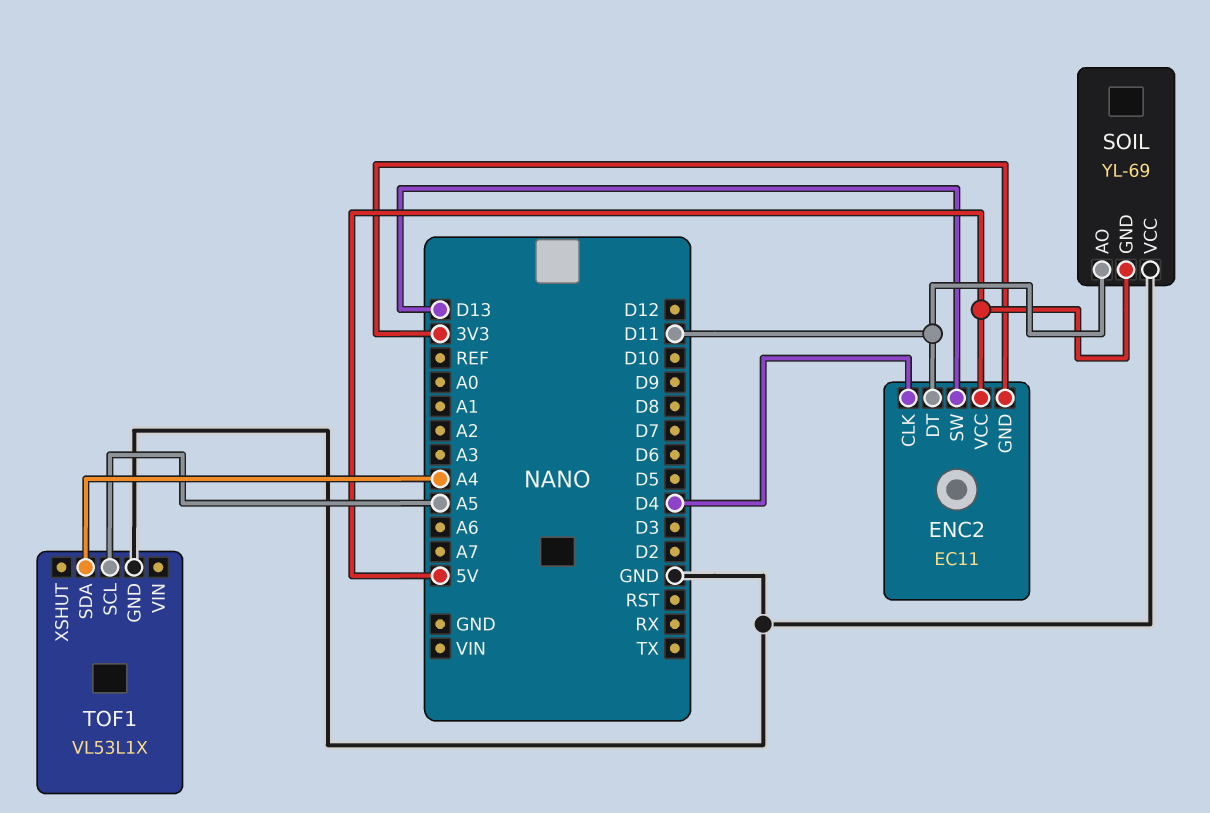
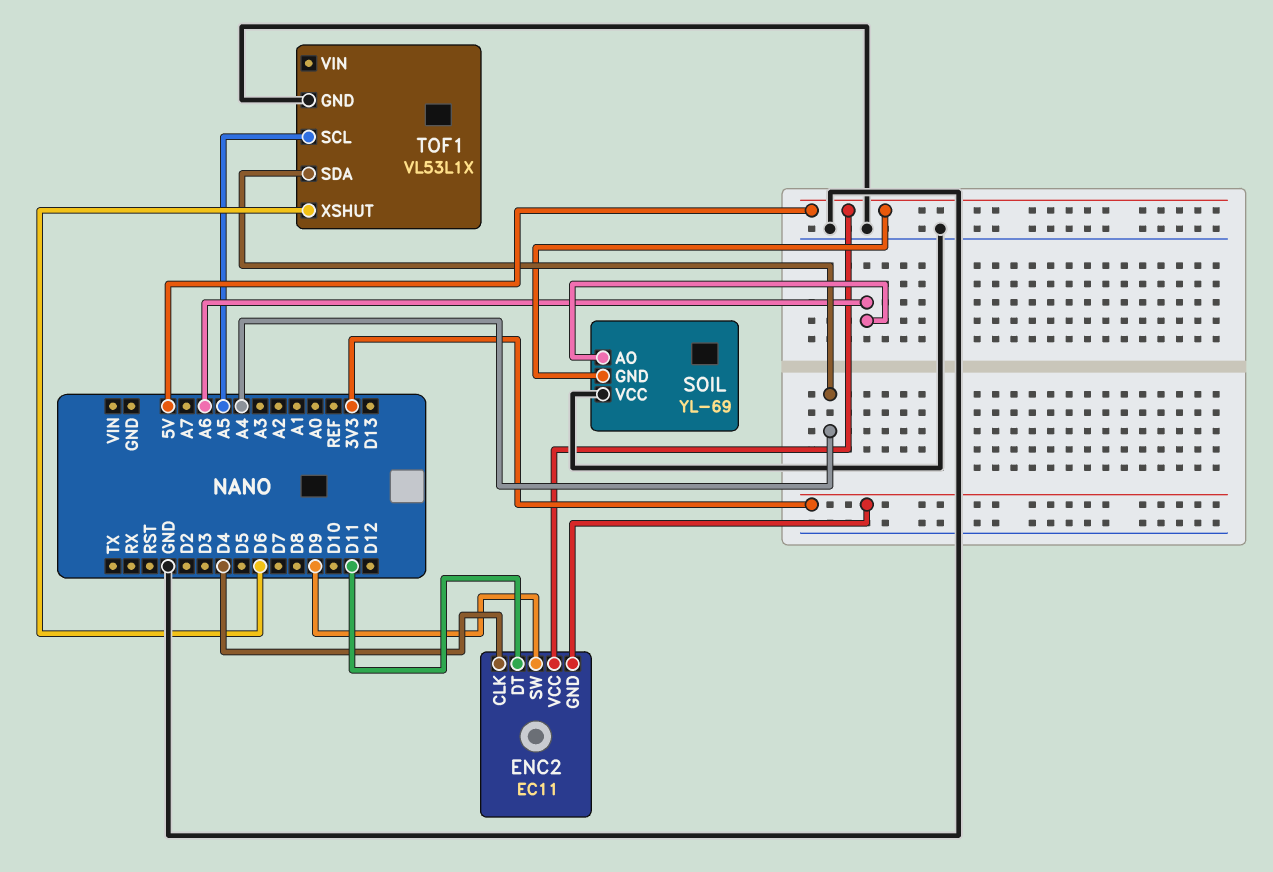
ENC2 pin SW: D13 -> D9
SOIL pin AO: D11 -> A6
TOF1 pin XSHUT: none -> D6

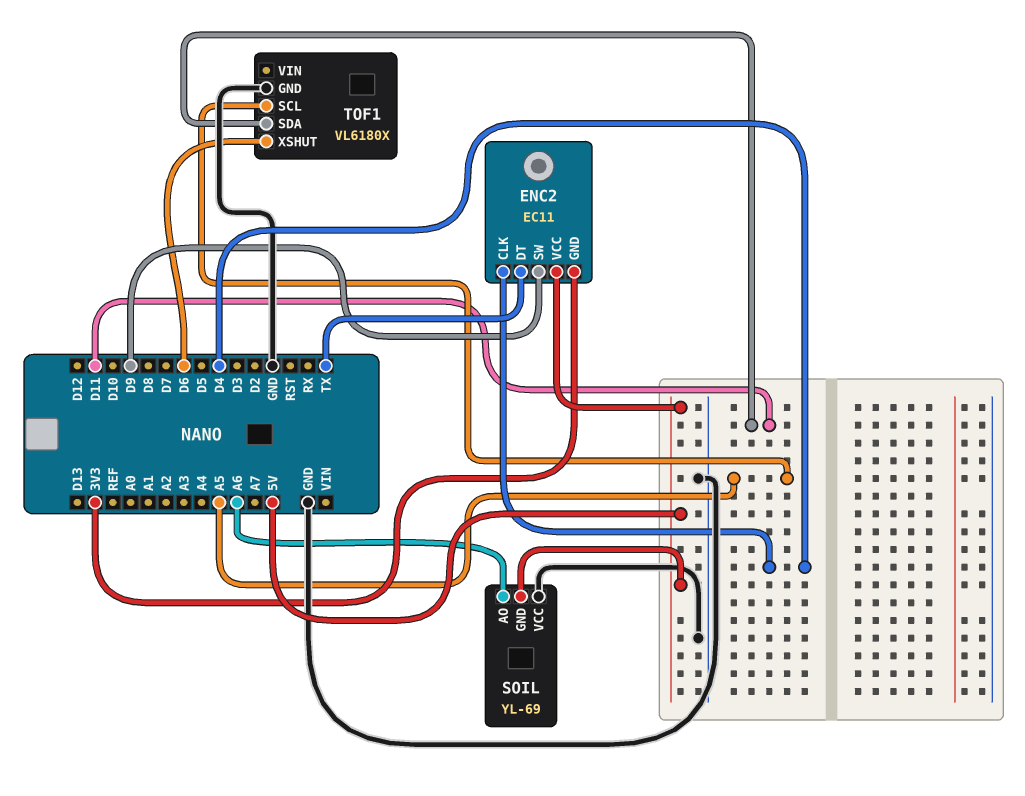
ENC2 pin DT: D11 -> TX
TOF1: VL53L1X -> VL6180X
TOF1 pin SDA: A4 -> D11

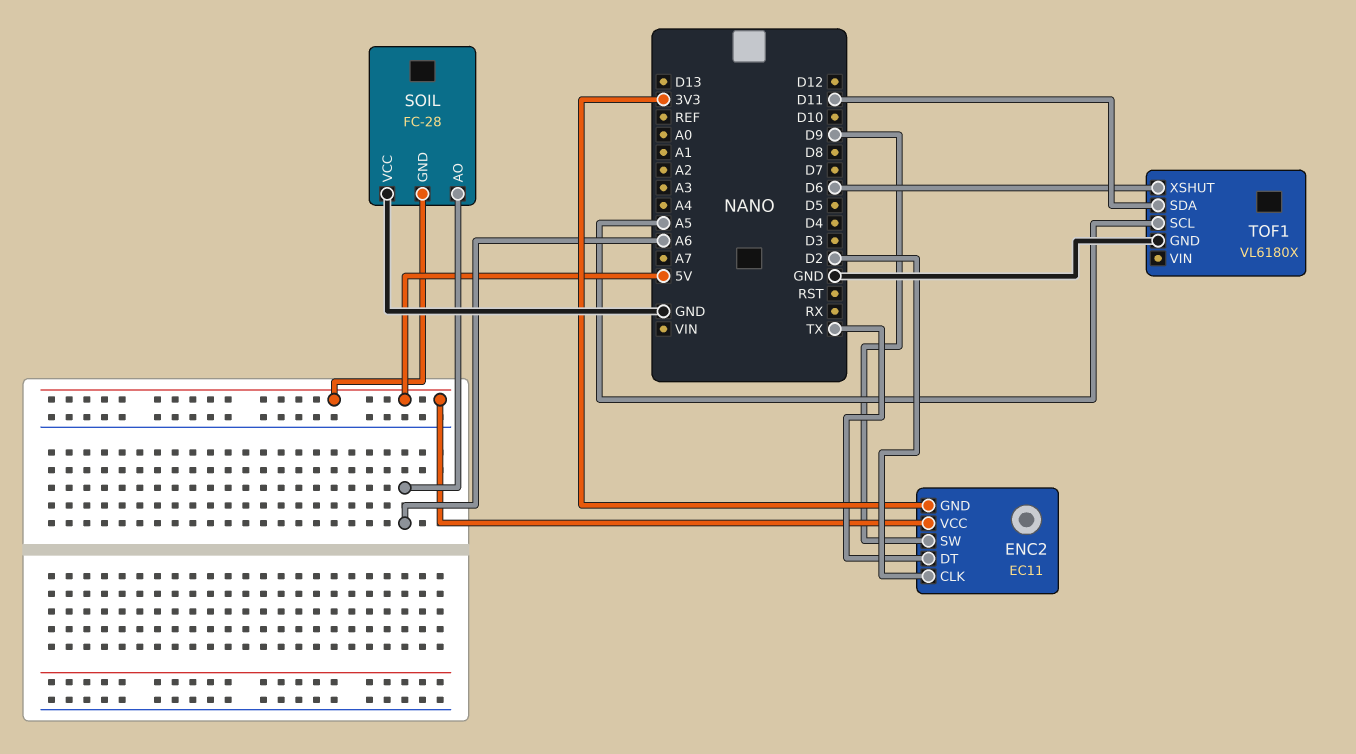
ENC2 pin CLK: D4 -> D2
SOIL: YL-69 -> FC-28

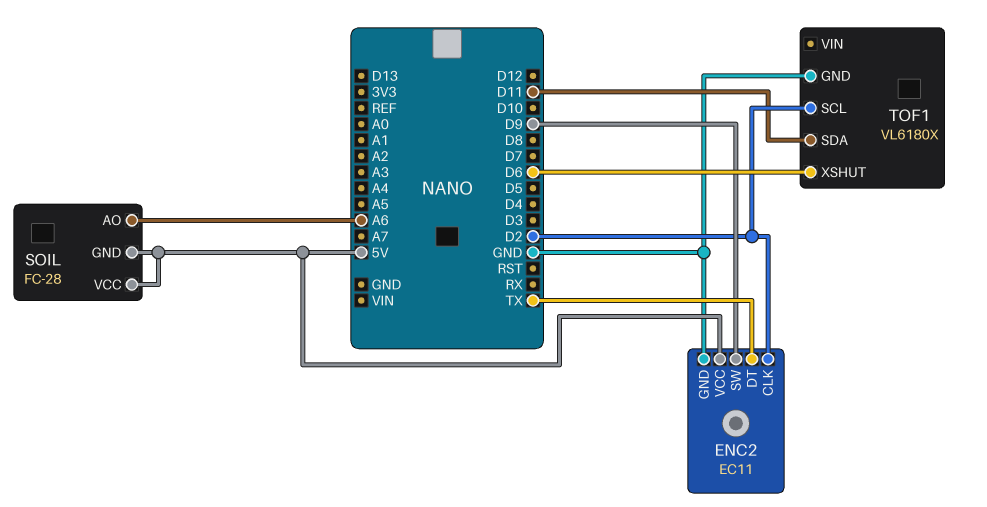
ENC2 pin GND: 3V3 -> GND
SOIL pin VCC: GND -> 5V
TOF1 pin SCL: A5 -> D2

